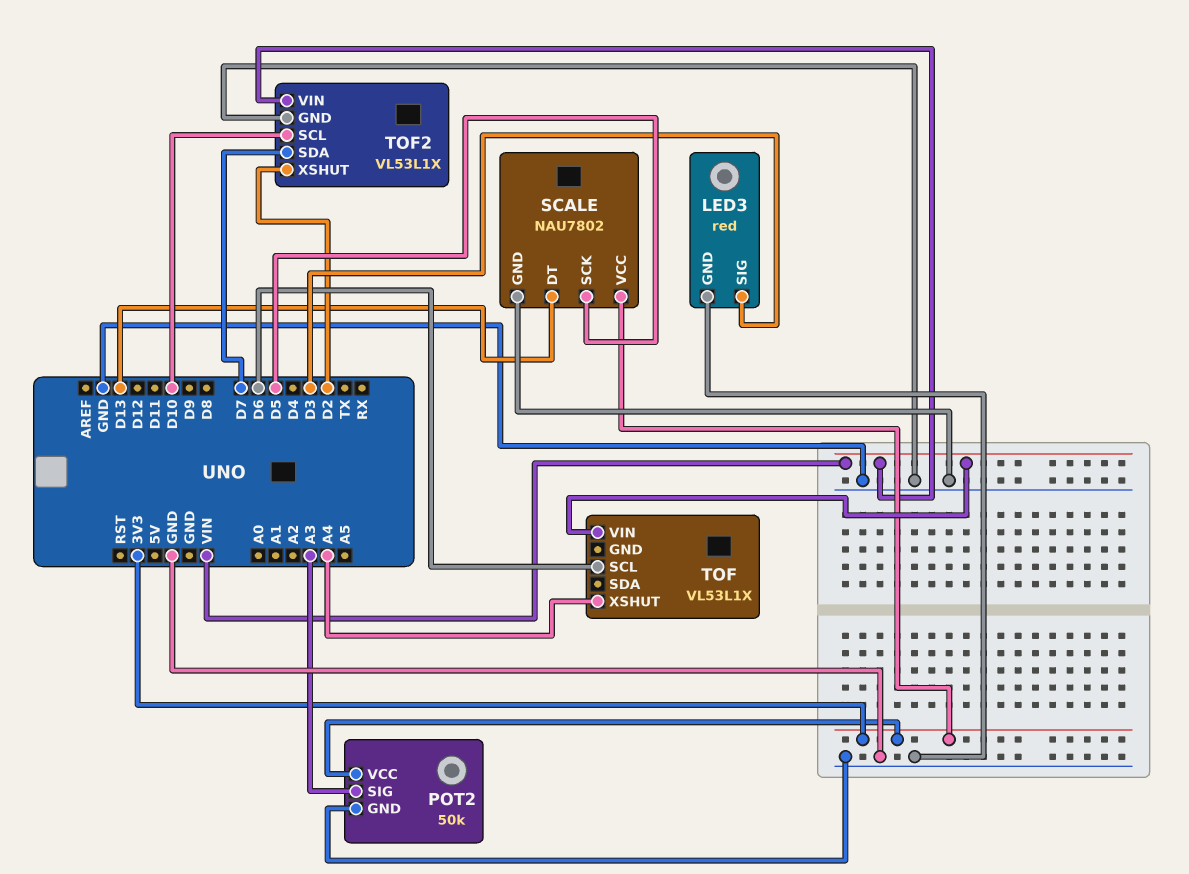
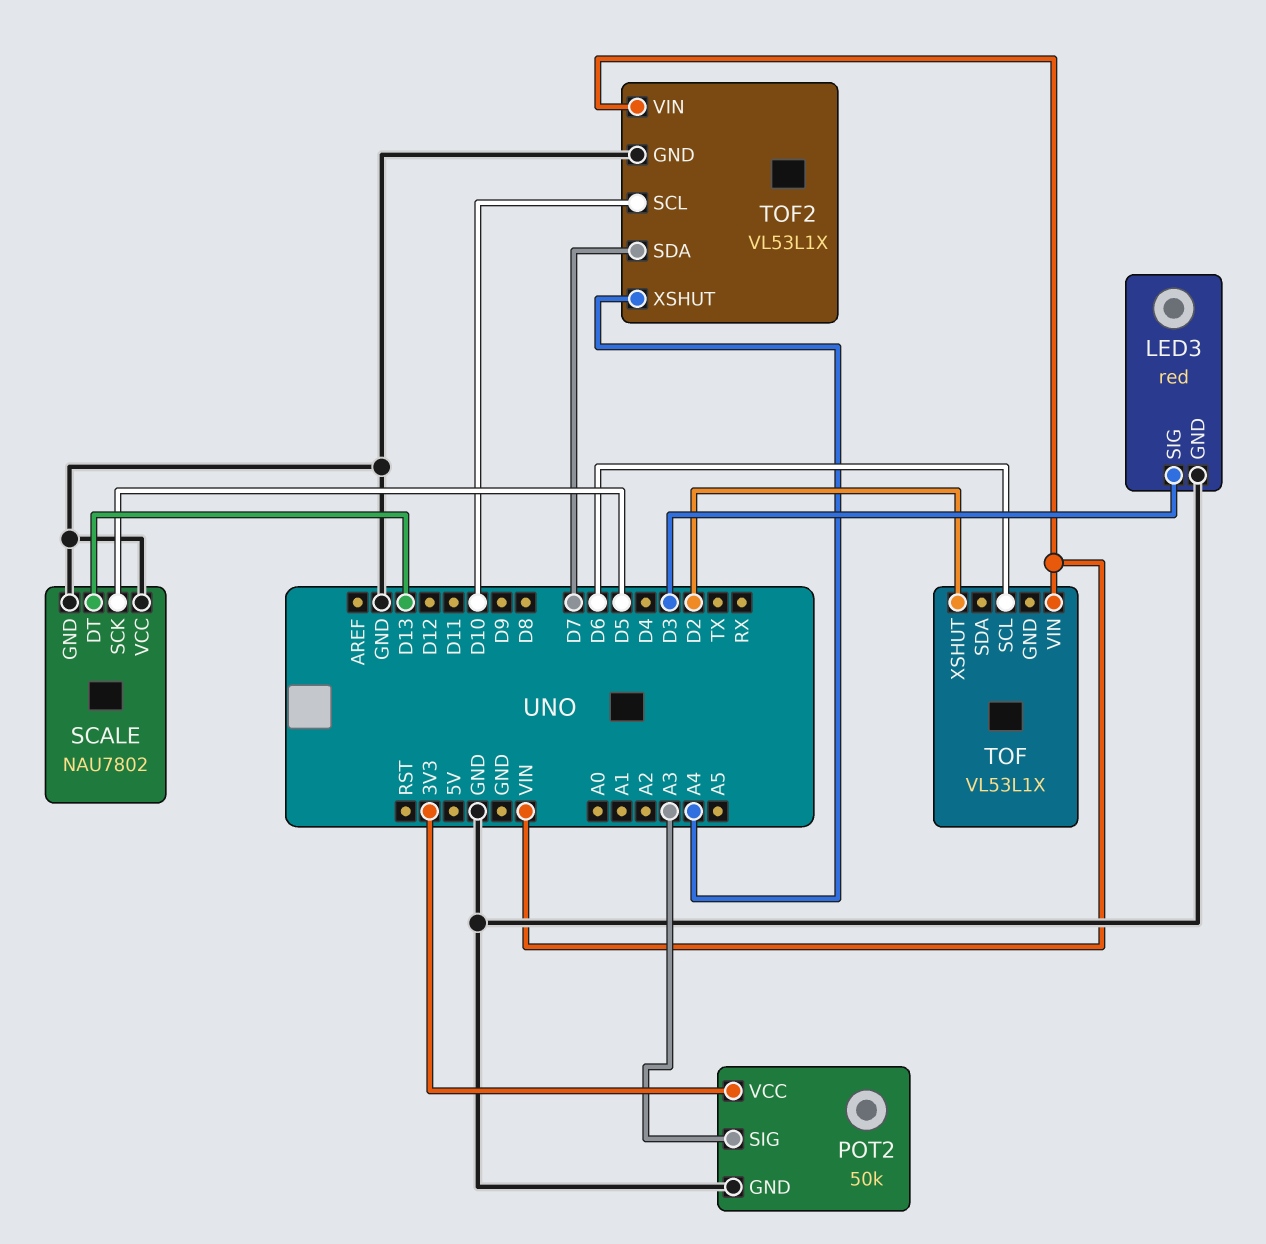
SCALE pin VCC: 3V3 -> GND
TOF pin XSHUT: A4 -> D2
TOF2 pin XSHUT: D2 -> A4

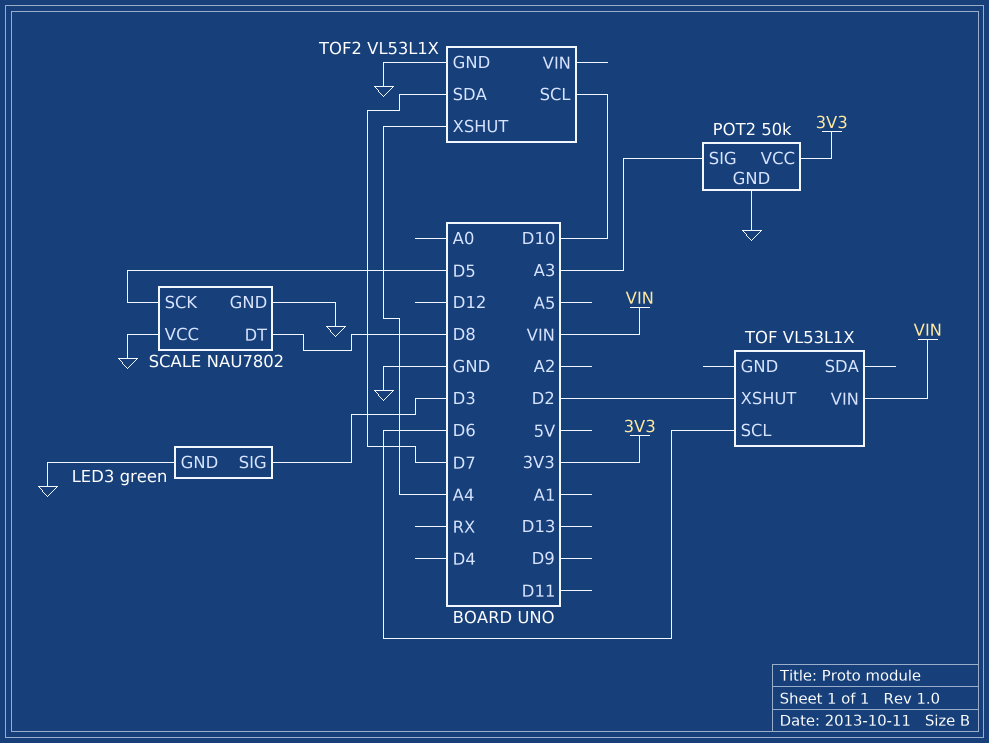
LED3: red -> green
SCALE pin DT: D13 -> D8
TOF2 pin VIN: VIN -> none

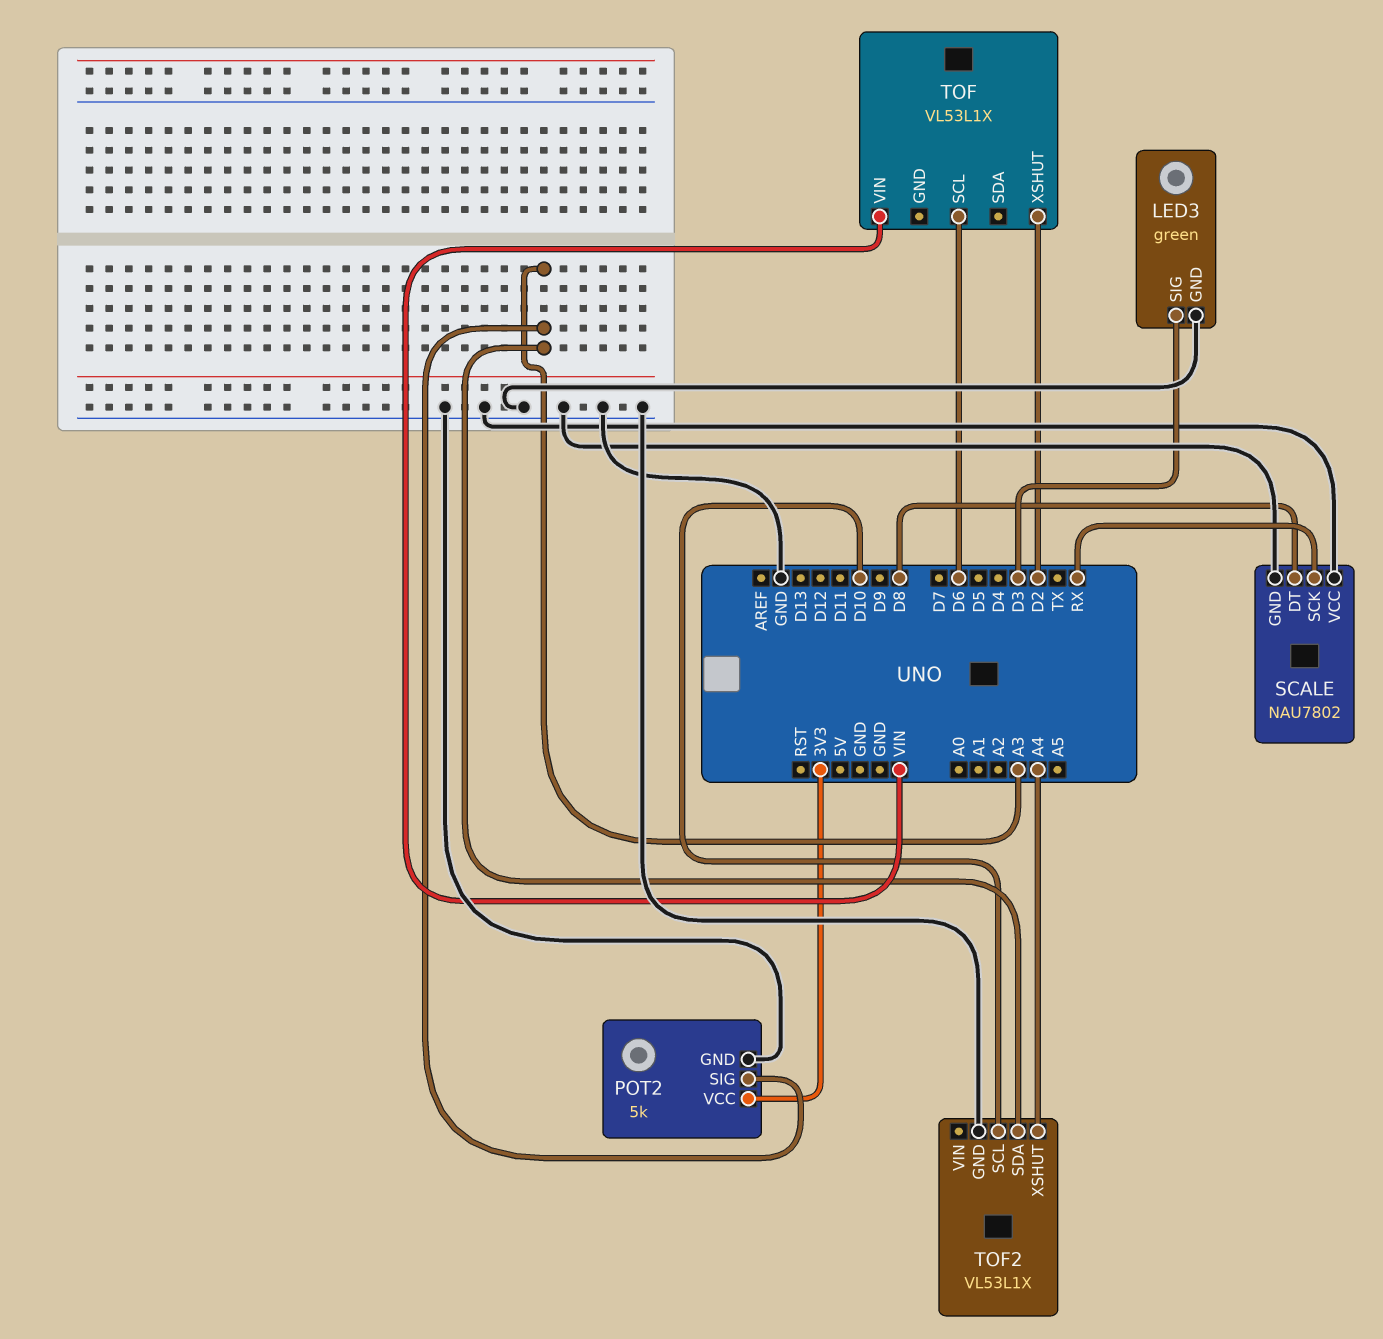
POT2: 50k -> 5k
SCALE pin SCK: D5 -> RX
TOF2 pin SDA: D7 -> A3

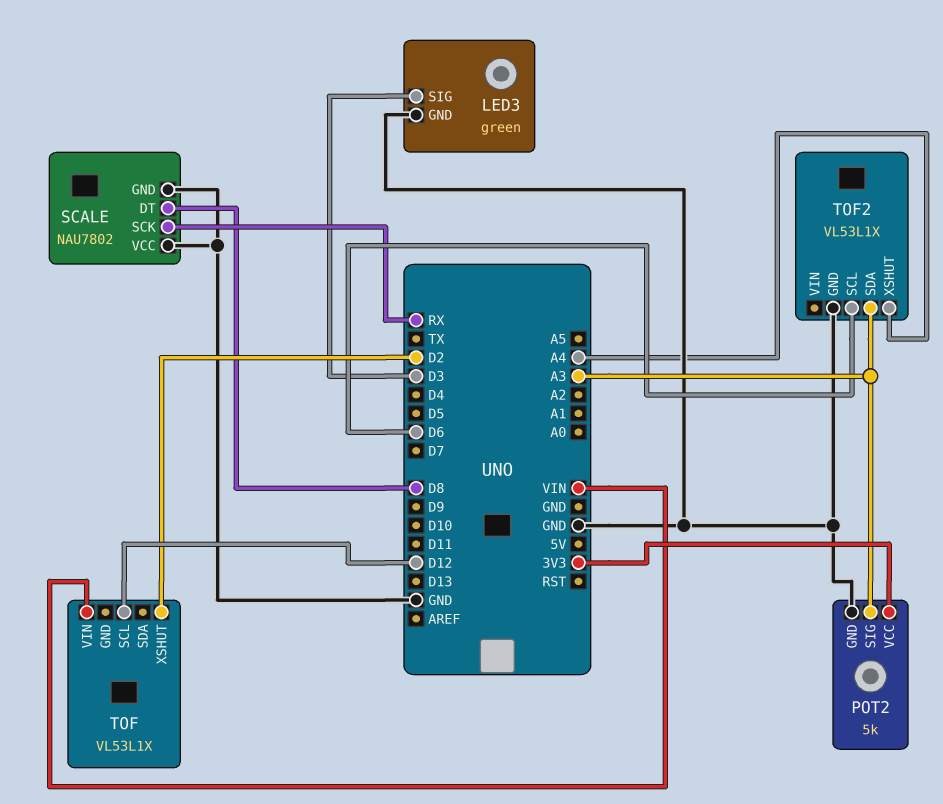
TOF pin SCL: D6 -> D12
TOF2 pin SCL: D10 -> D6

